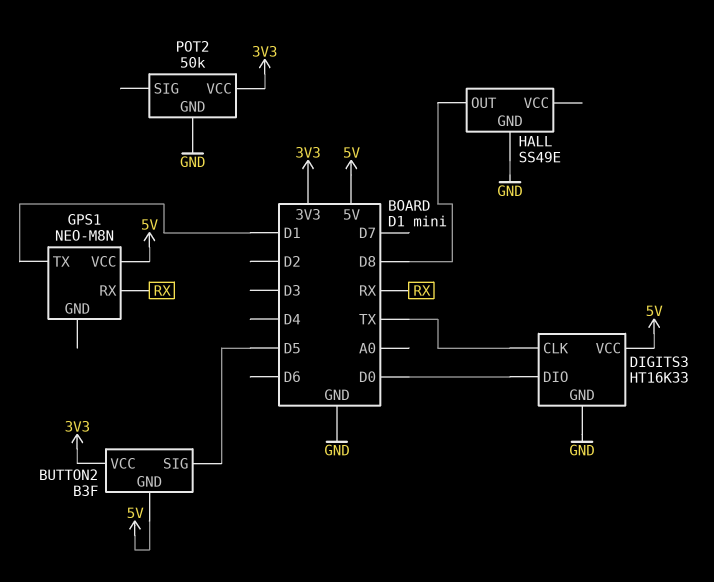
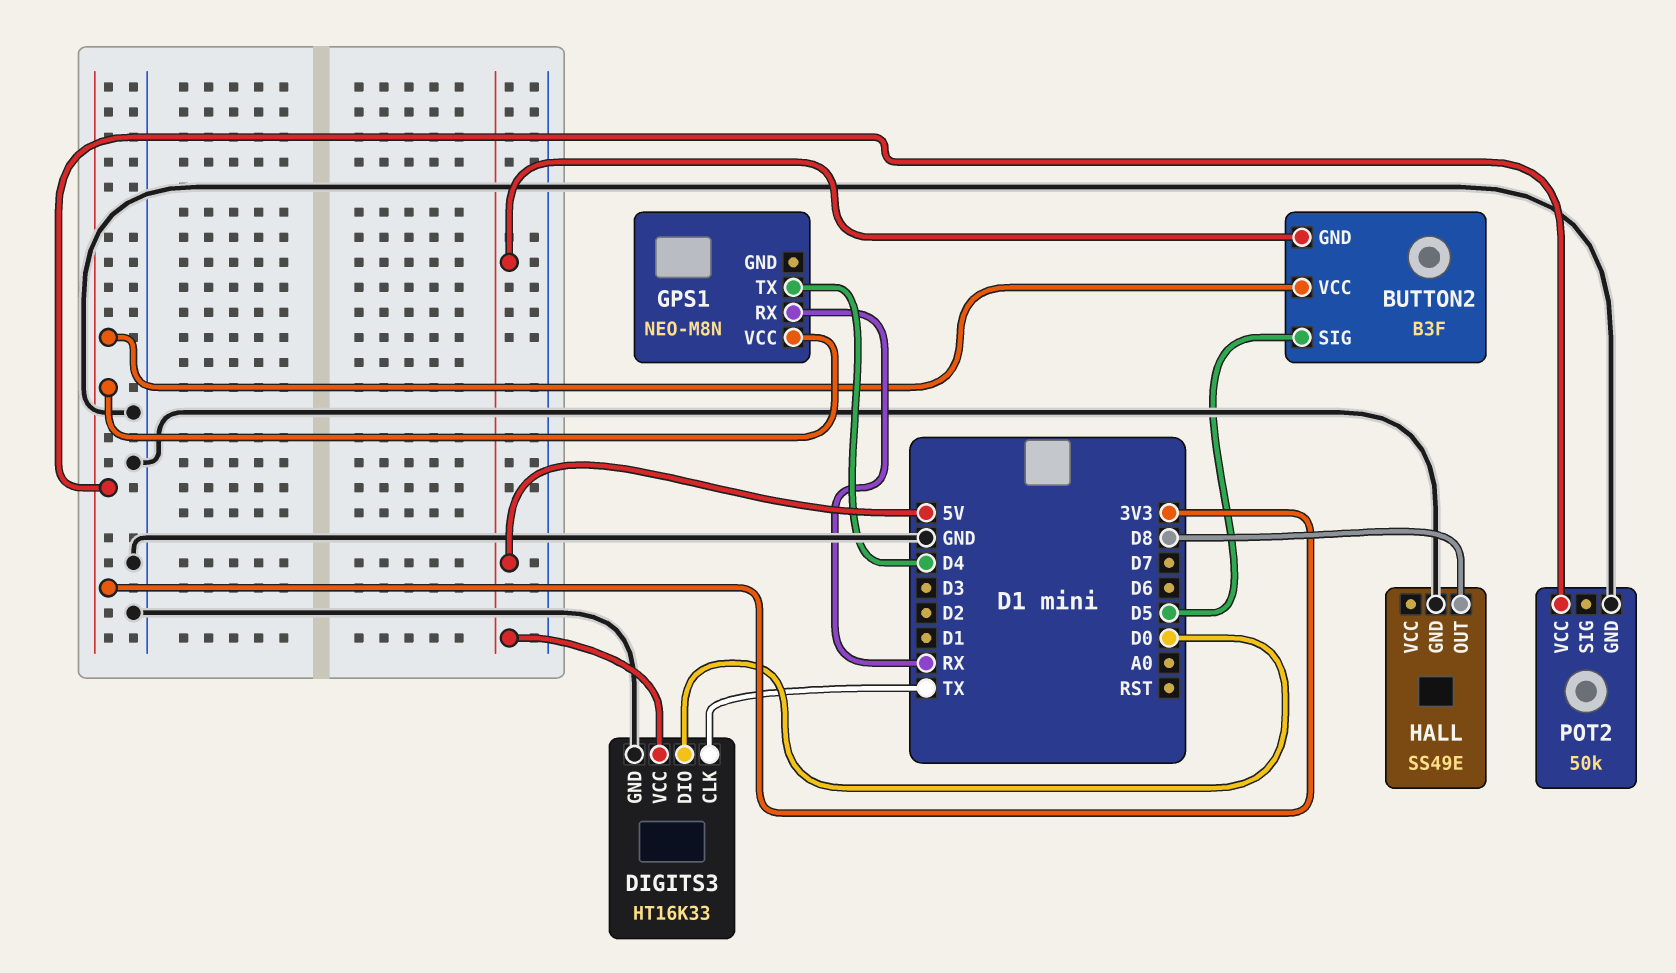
GPS1 pin TX: D1 -> D4
GPS1 pin VCC: 5V -> 3V3

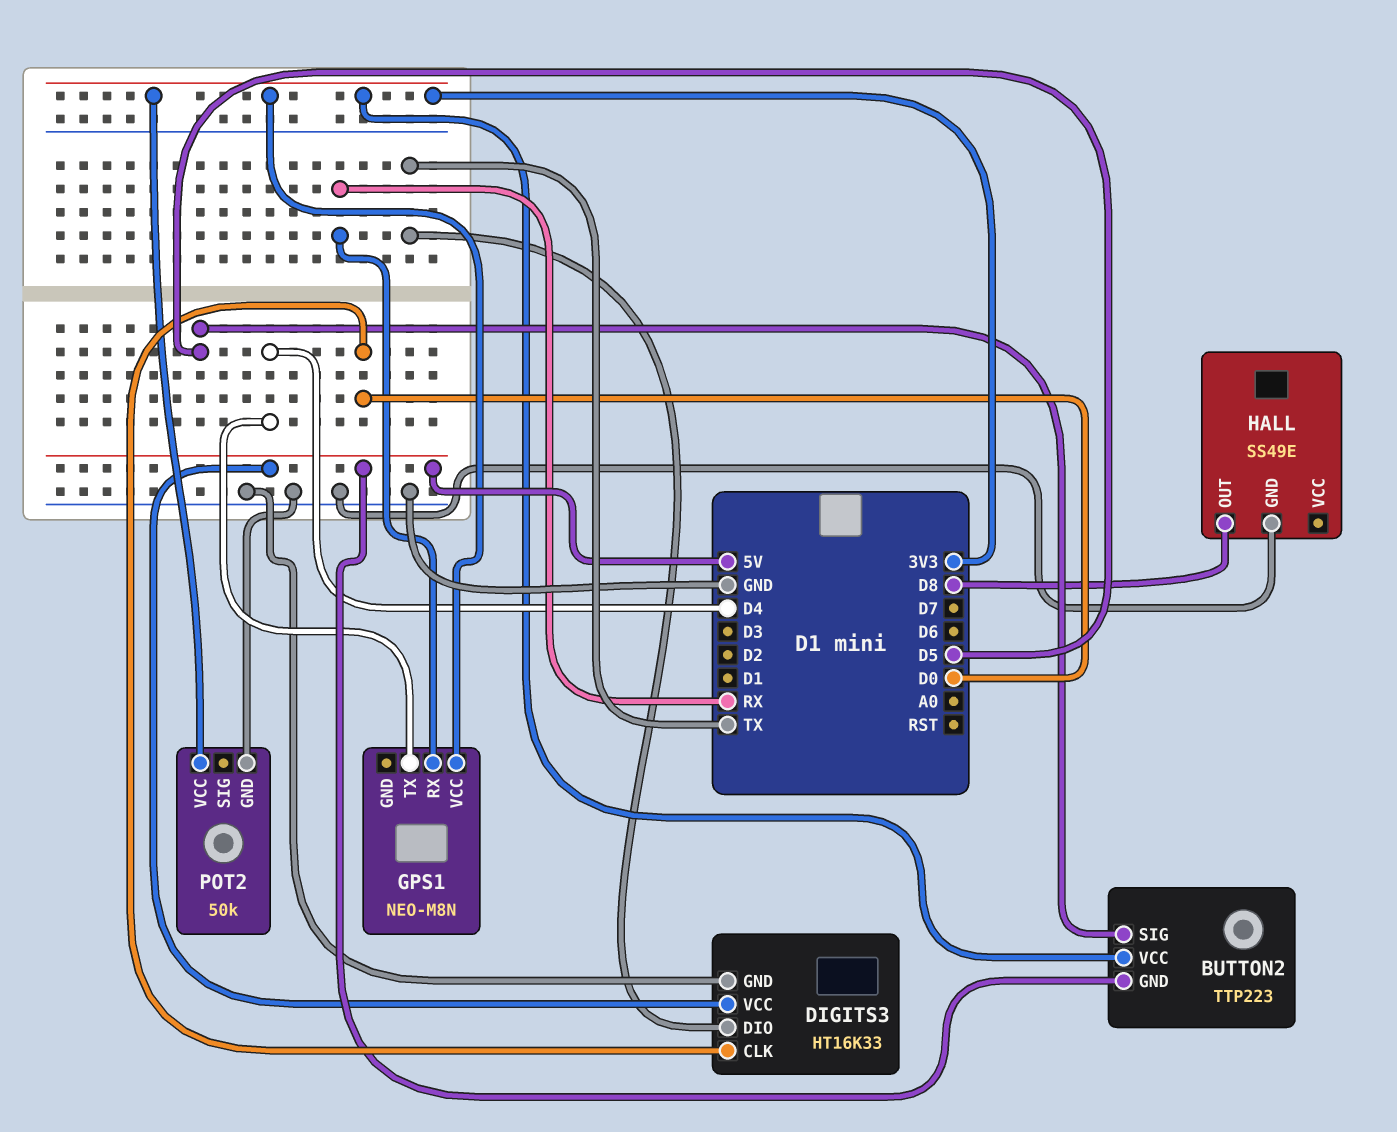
BUTTON2: B3F -> TTP223
DIGITS3 pin CLK: TX -> D0
DIGITS3 pin DIO: D0 -> TX

